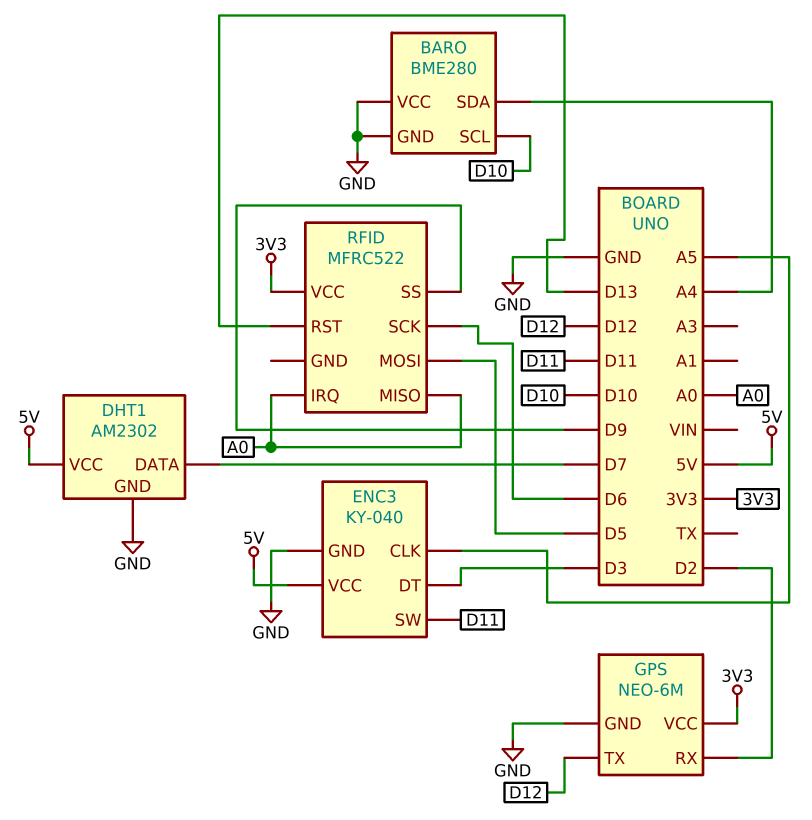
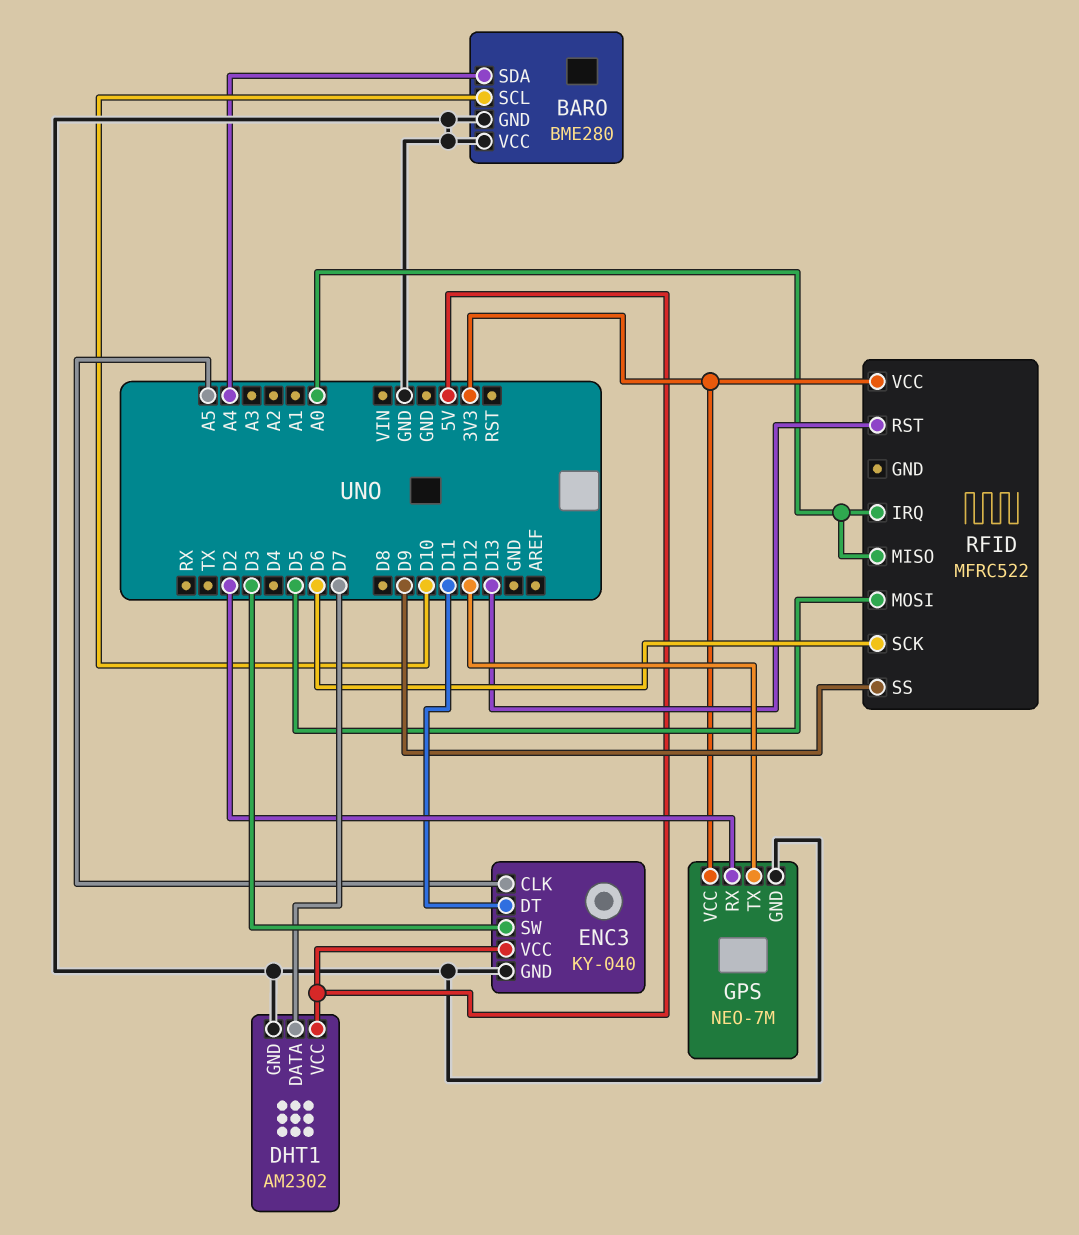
ENC3 pin DT: D3 -> D11
ENC3 pin SW: D11 -> D3
GPS: NEO-6M -> NEO-7M

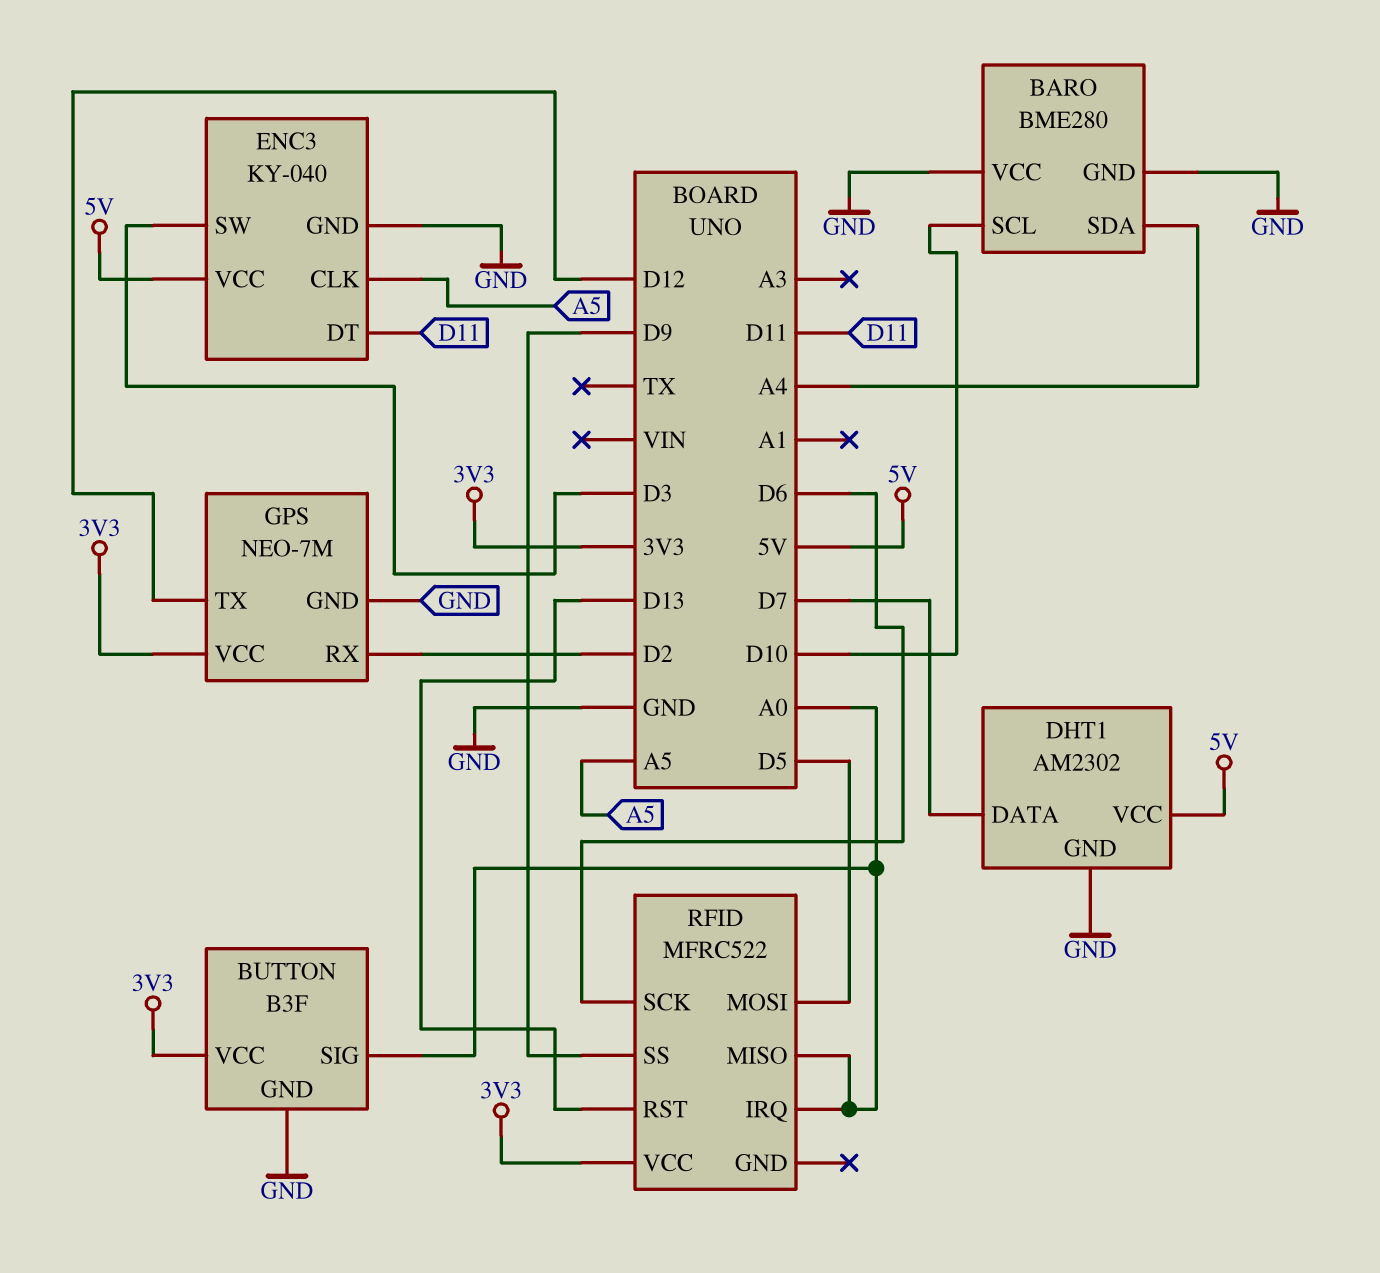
BUTTON: none -> B3F
BUTTON pin GND: none -> GND
BUTTON pin SIG: none -> A0
BUTTON pin VCC: none -> 3V3

